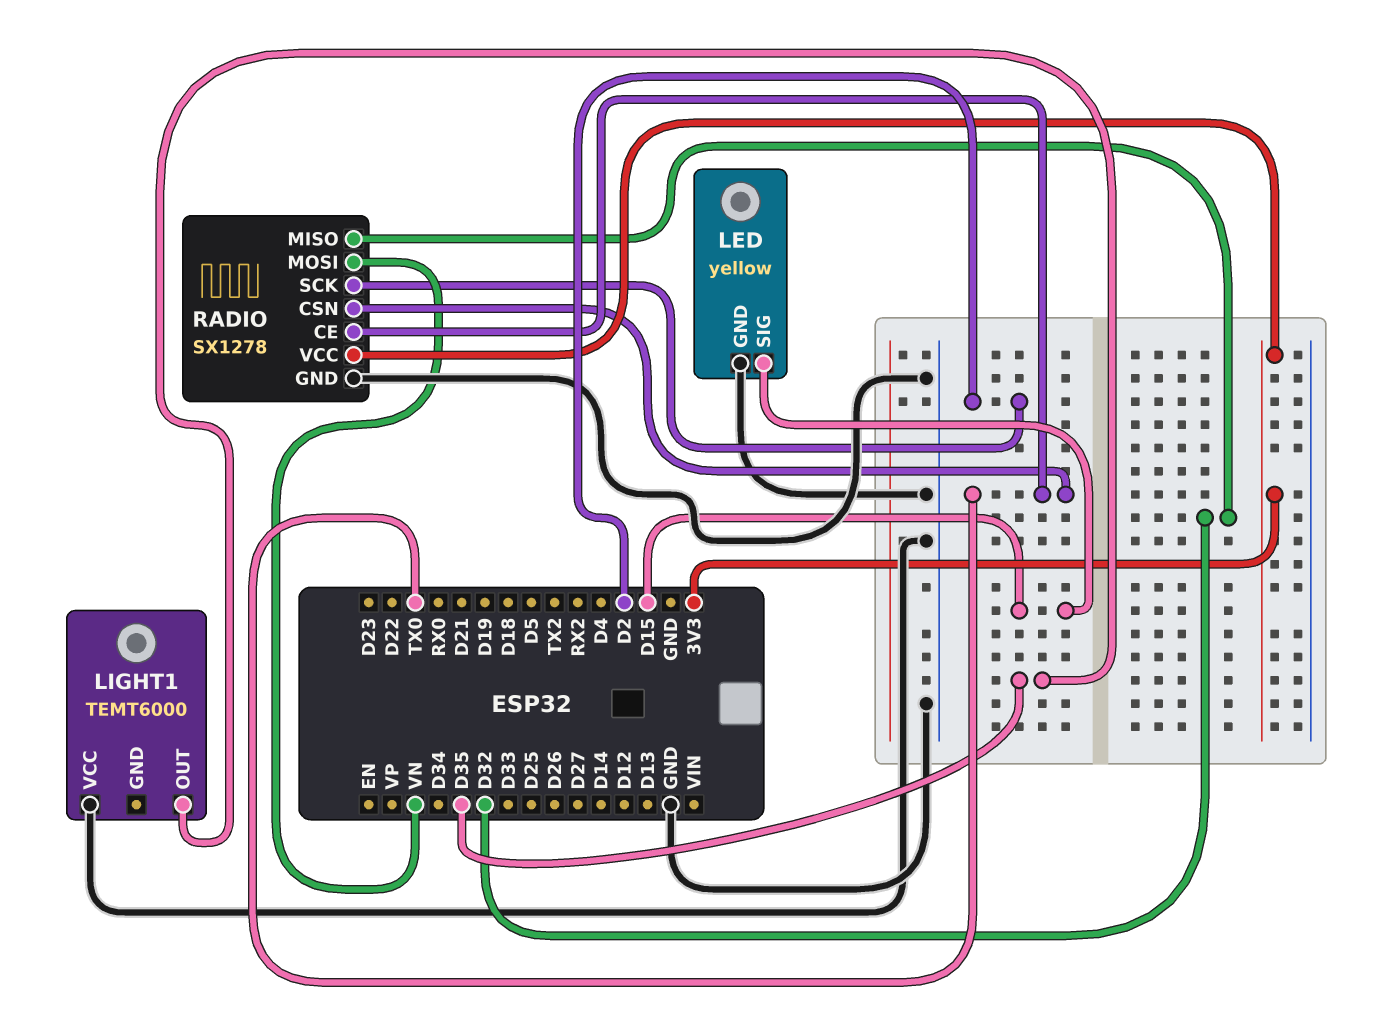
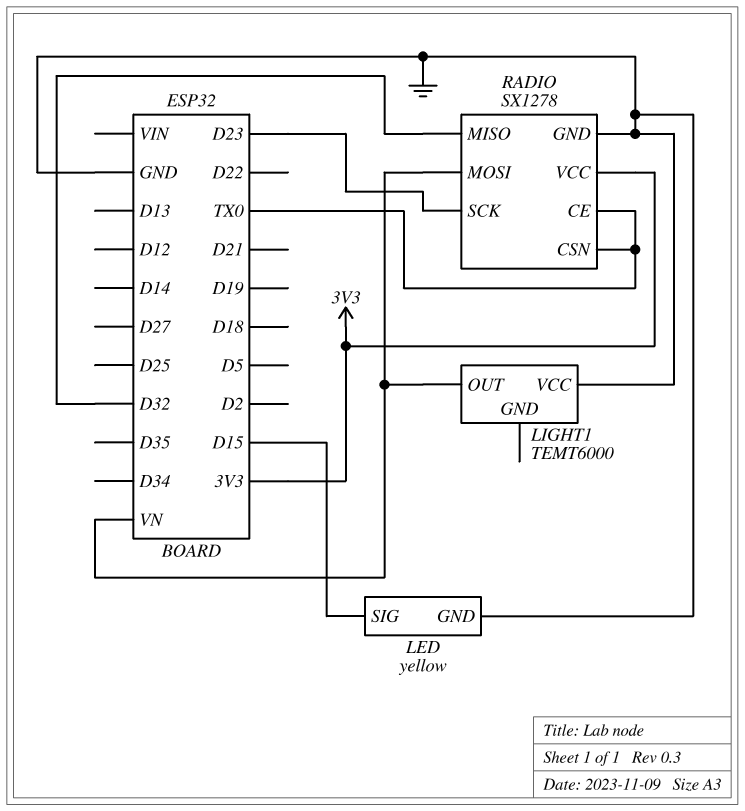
LIGHT1 pin OUT: D35 -> VN
RADIO pin SCK: D2 -> D23

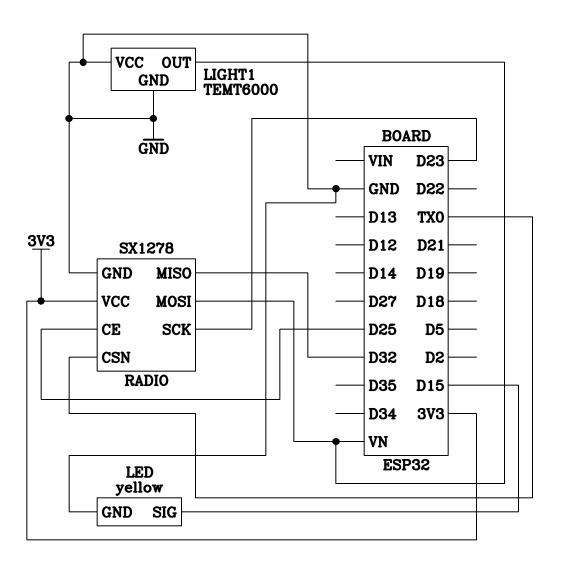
LIGHT1 pin GND: none -> GND
RADIO pin CE: TX0 -> D25

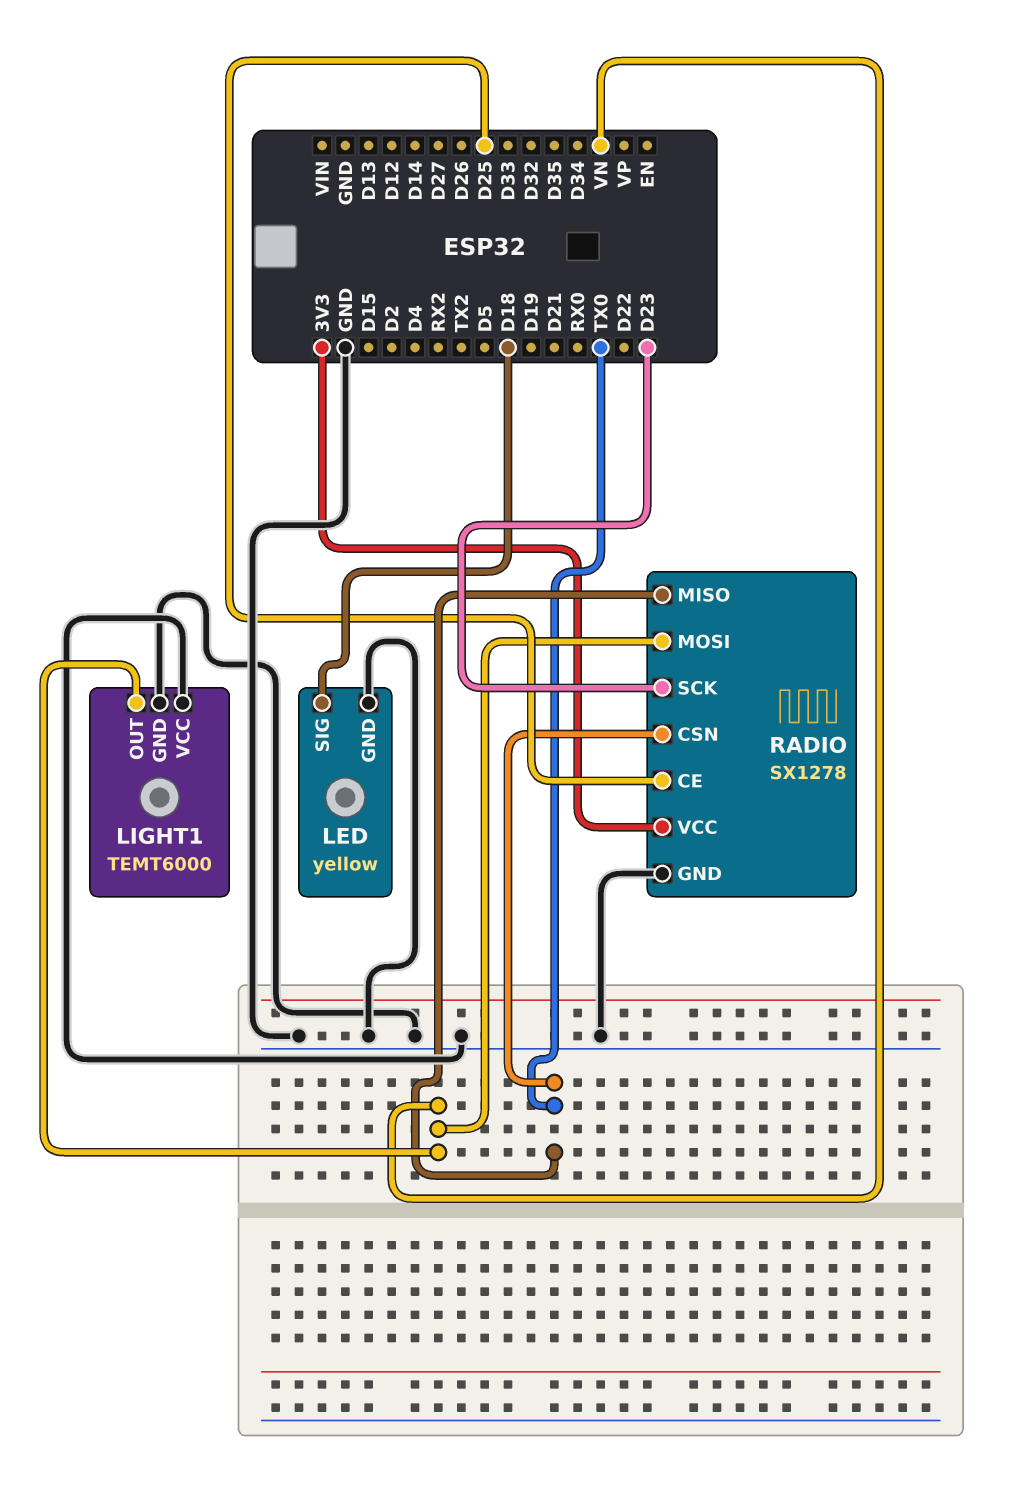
LED pin SIG: D15 -> D18
RADIO pin MISO: D32 -> TX0

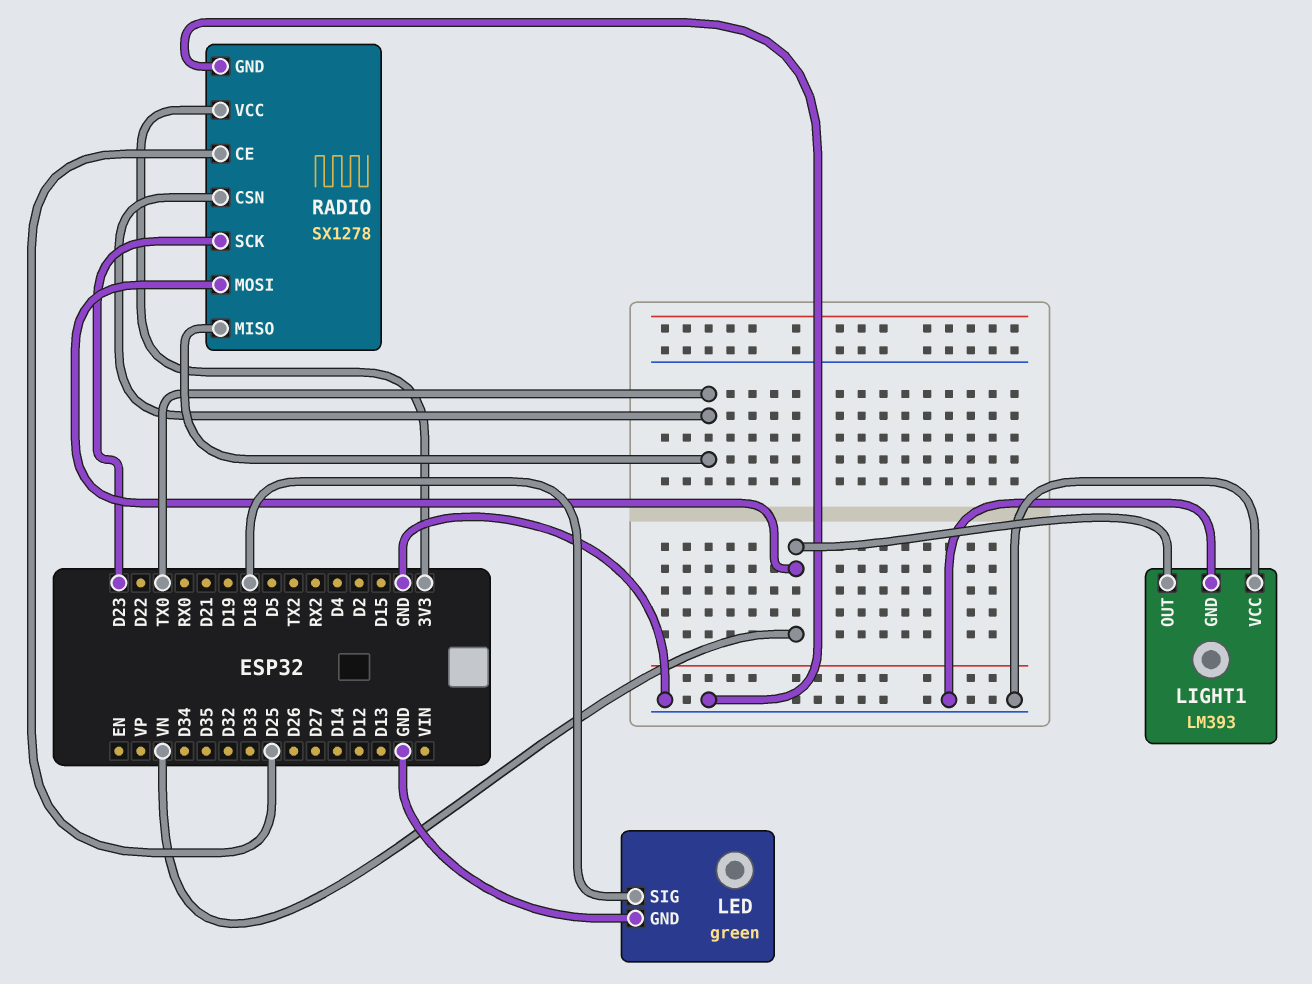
LED: yellow -> green
LIGHT1: TEMT6000 -> LM393

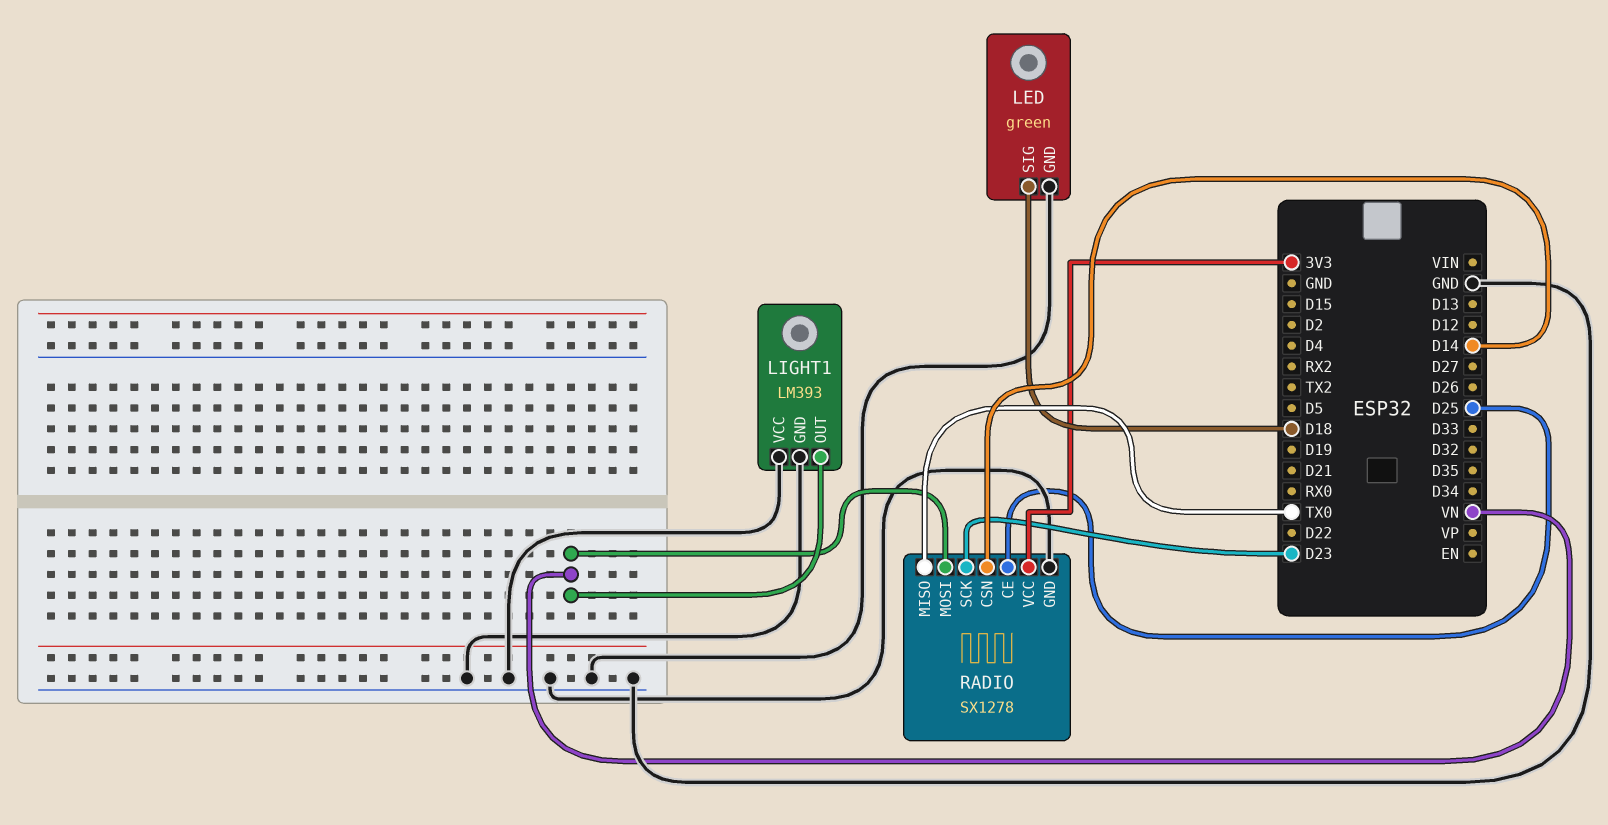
RADIO pin CSN: TX0 -> D14

